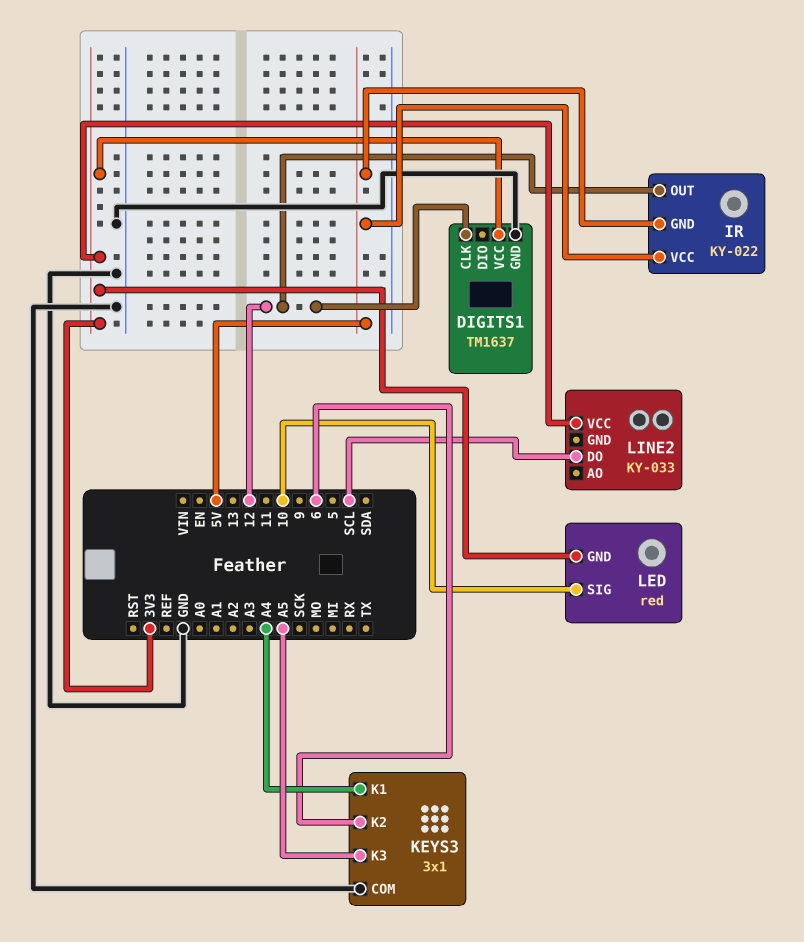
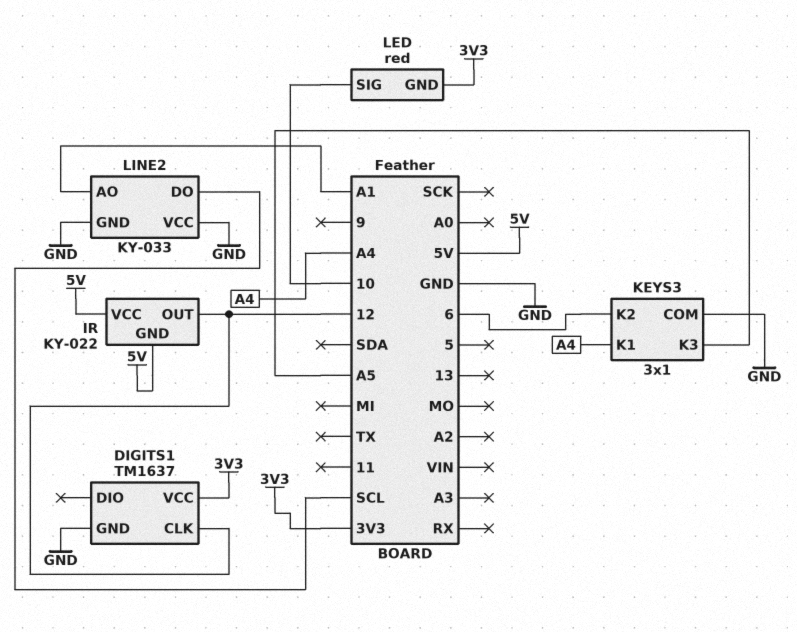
LINE2 pin AO: none -> A1
LINE2 pin GND: none -> GND
LINE2 pin VCC: 3V3 -> GND

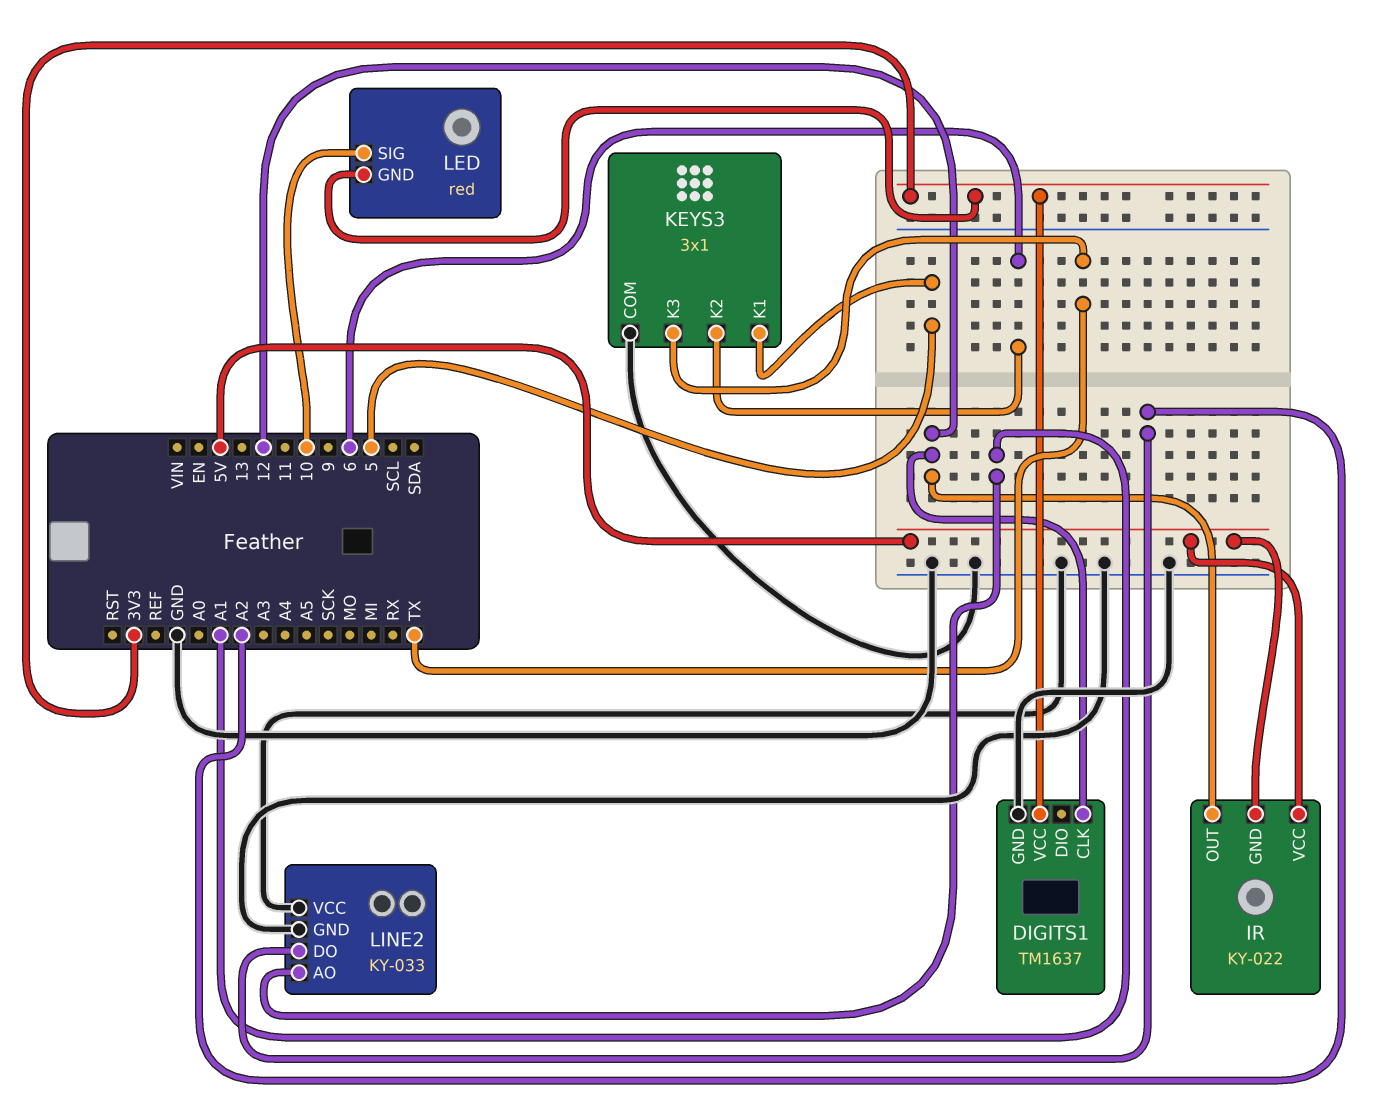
KEYS3 pin K1: A4 -> 5
KEYS3 pin K3: A5 -> TX
LINE2 pin DO: SCL -> A2

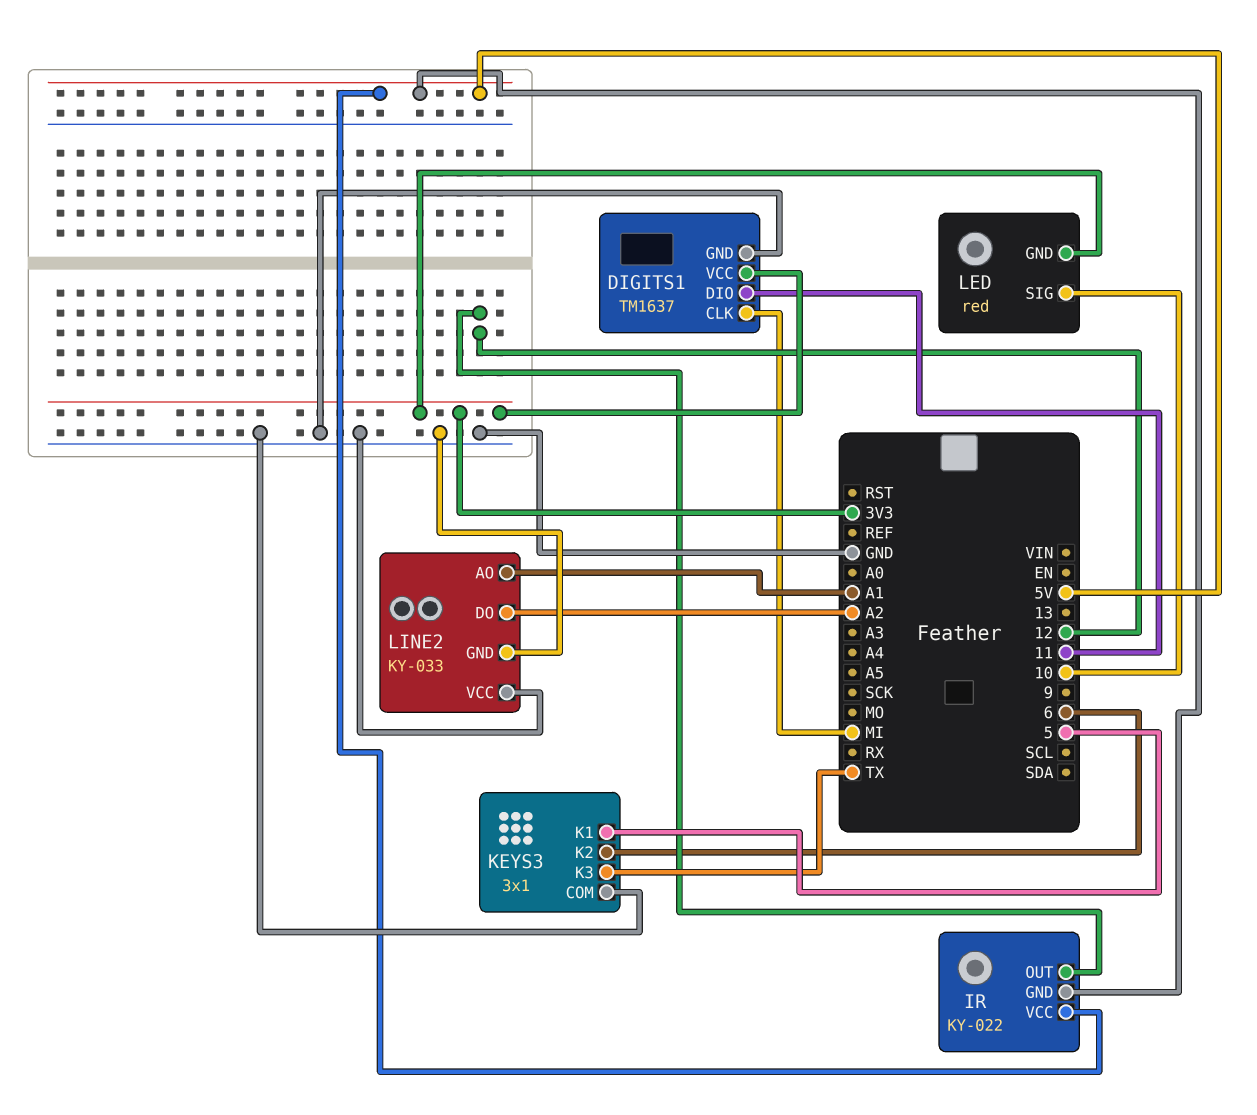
DIGITS1 pin CLK: 12 -> MI
DIGITS1 pin DIO: none -> 11

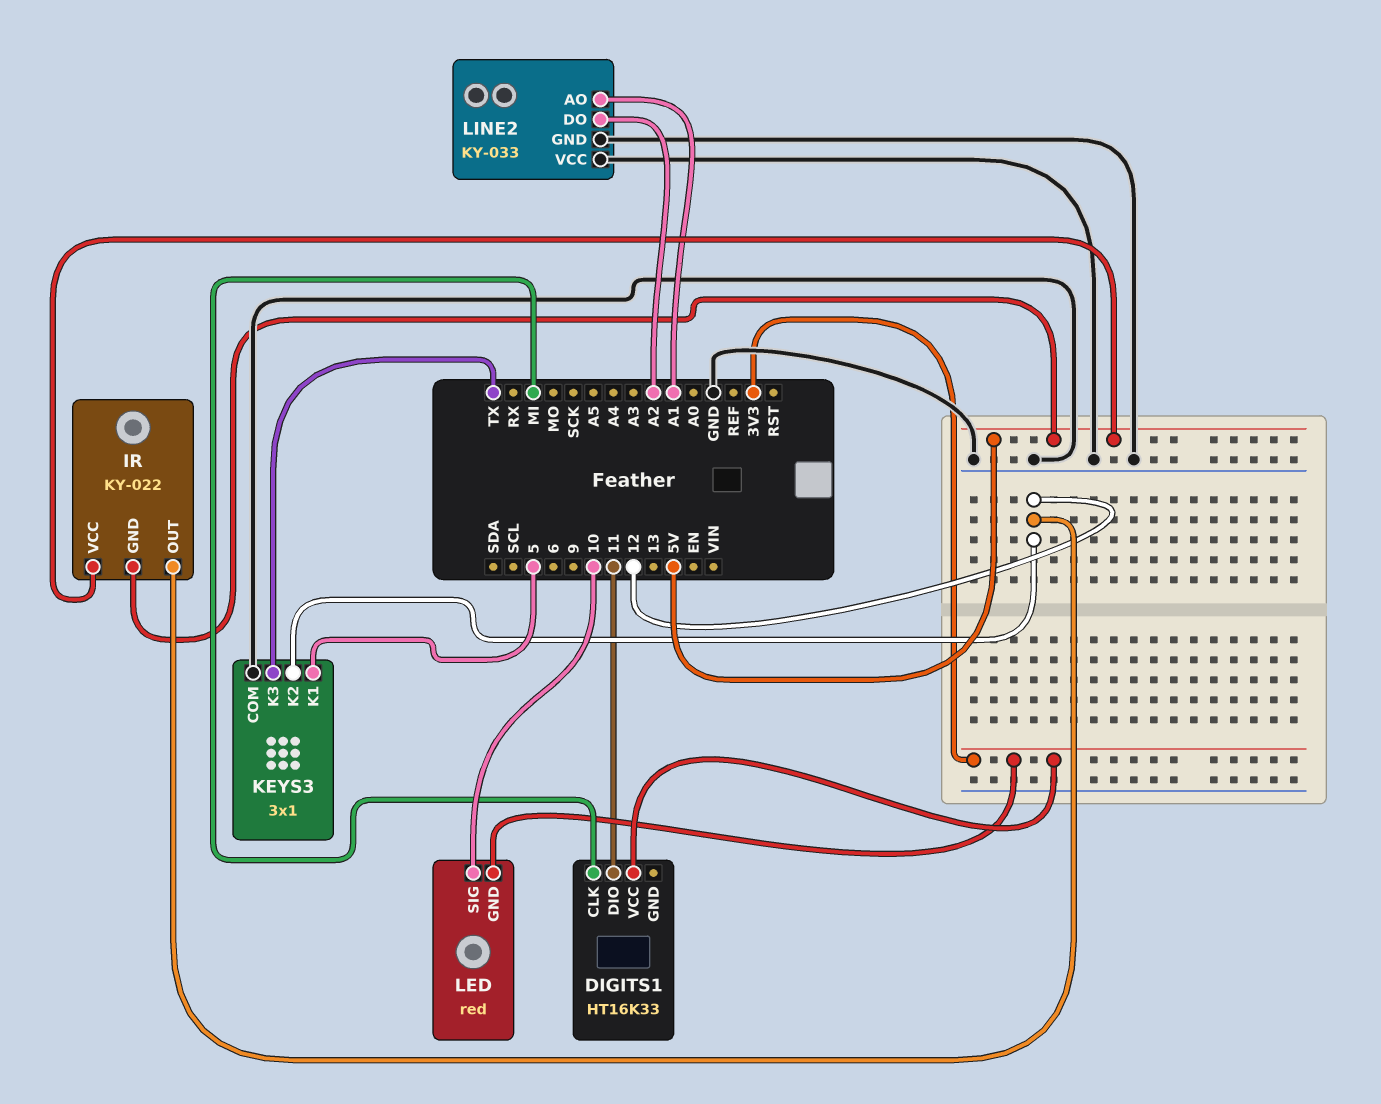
DIGITS1: TM1637 -> HT16K33
DIGITS1 pin GND: GND -> none
KEYS3 pin K2: 6 -> 12

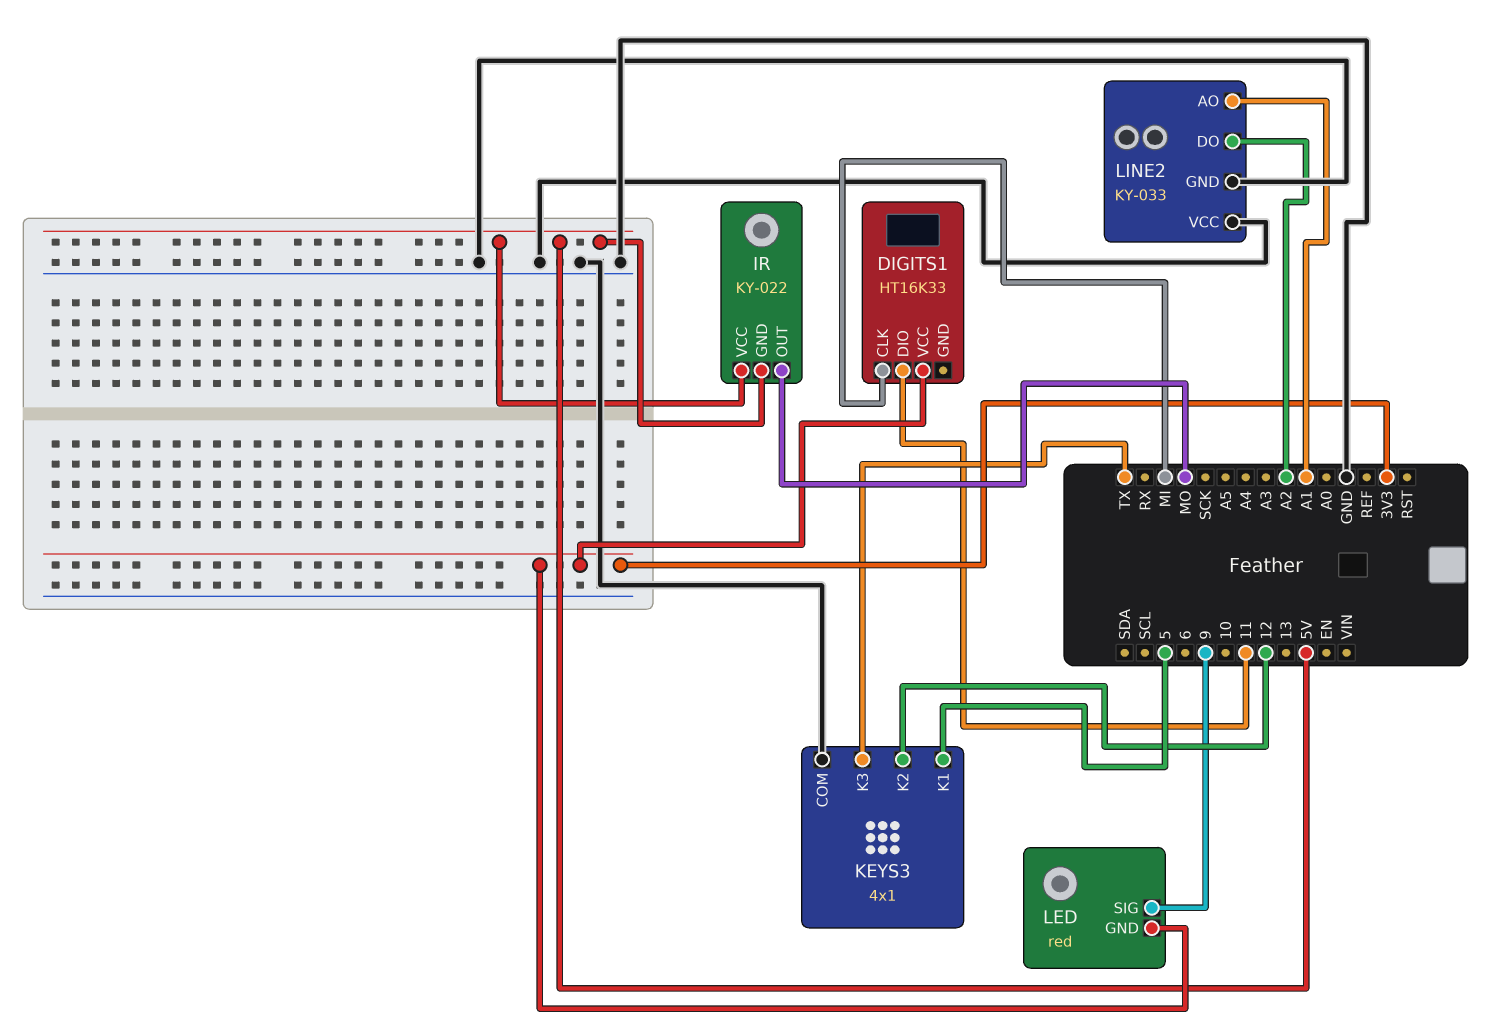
IR pin OUT: 12 -> MO
KEYS3: 3x1 -> 4x1
LED pin SIG: 10 -> 9

